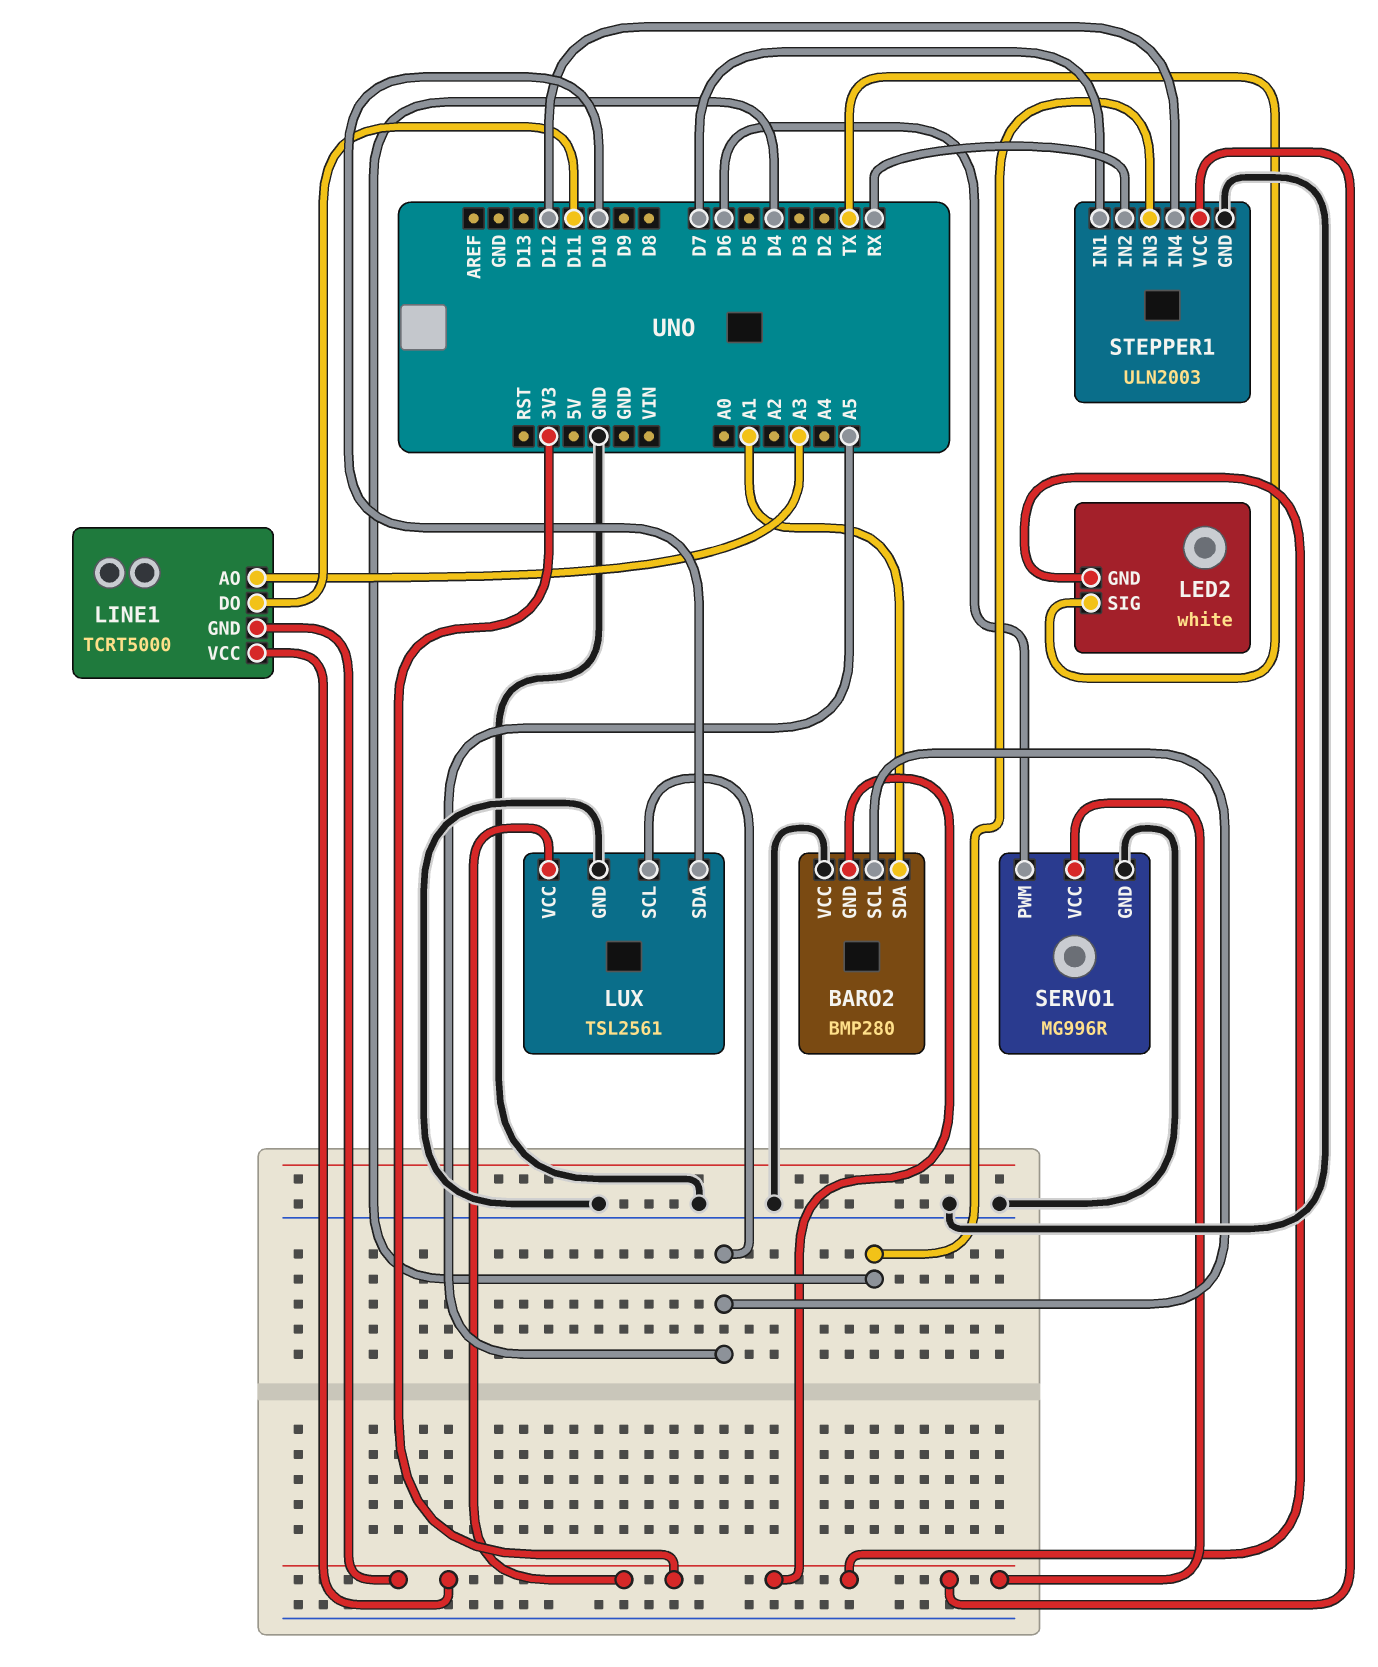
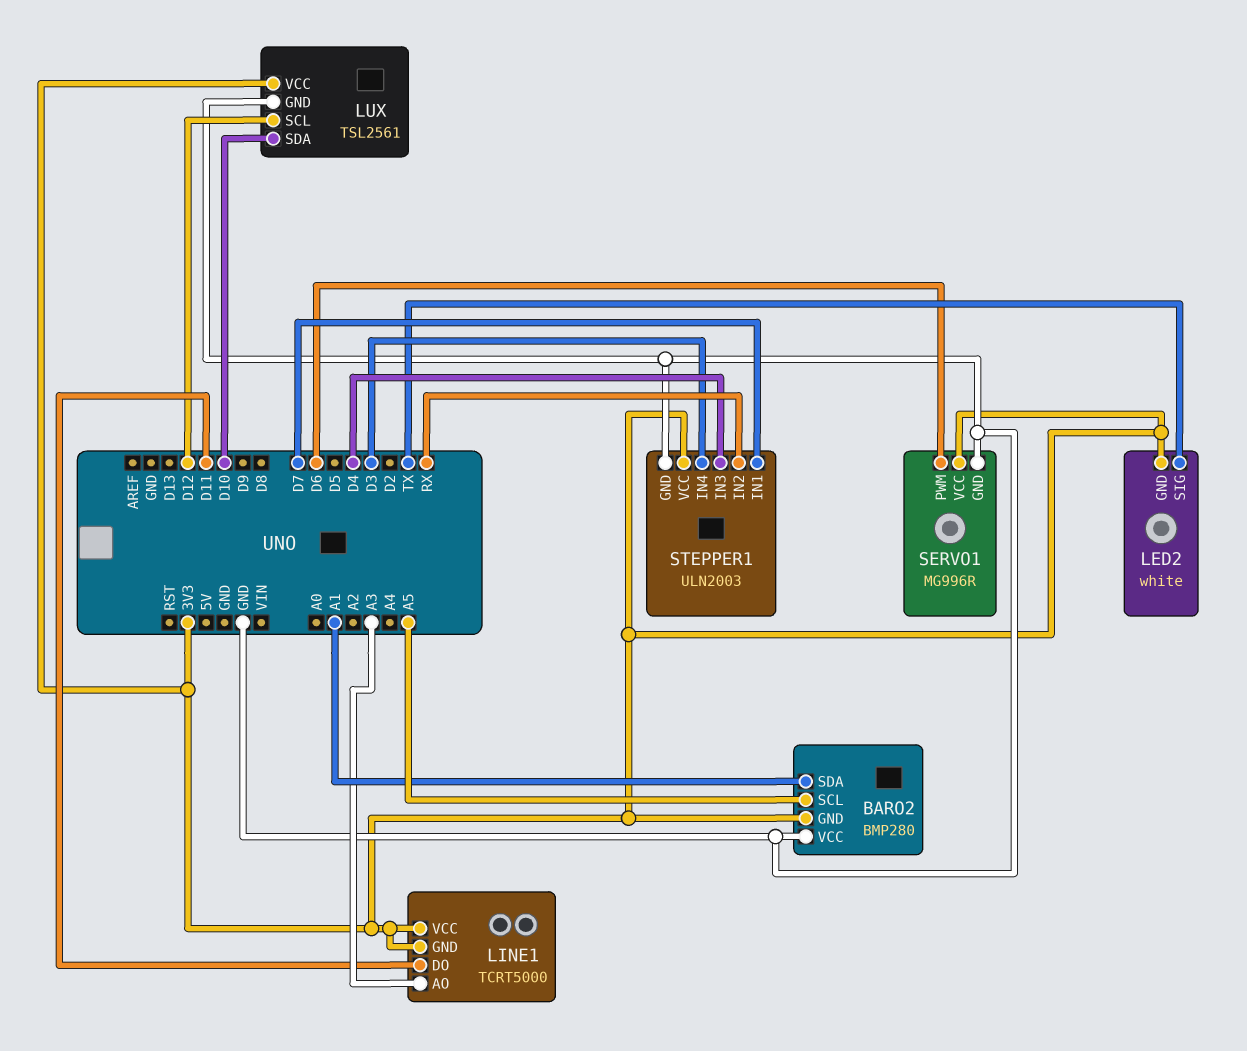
LUX pin SCL: A5 -> D12
STEPPER1 pin IN4: D12 -> D3

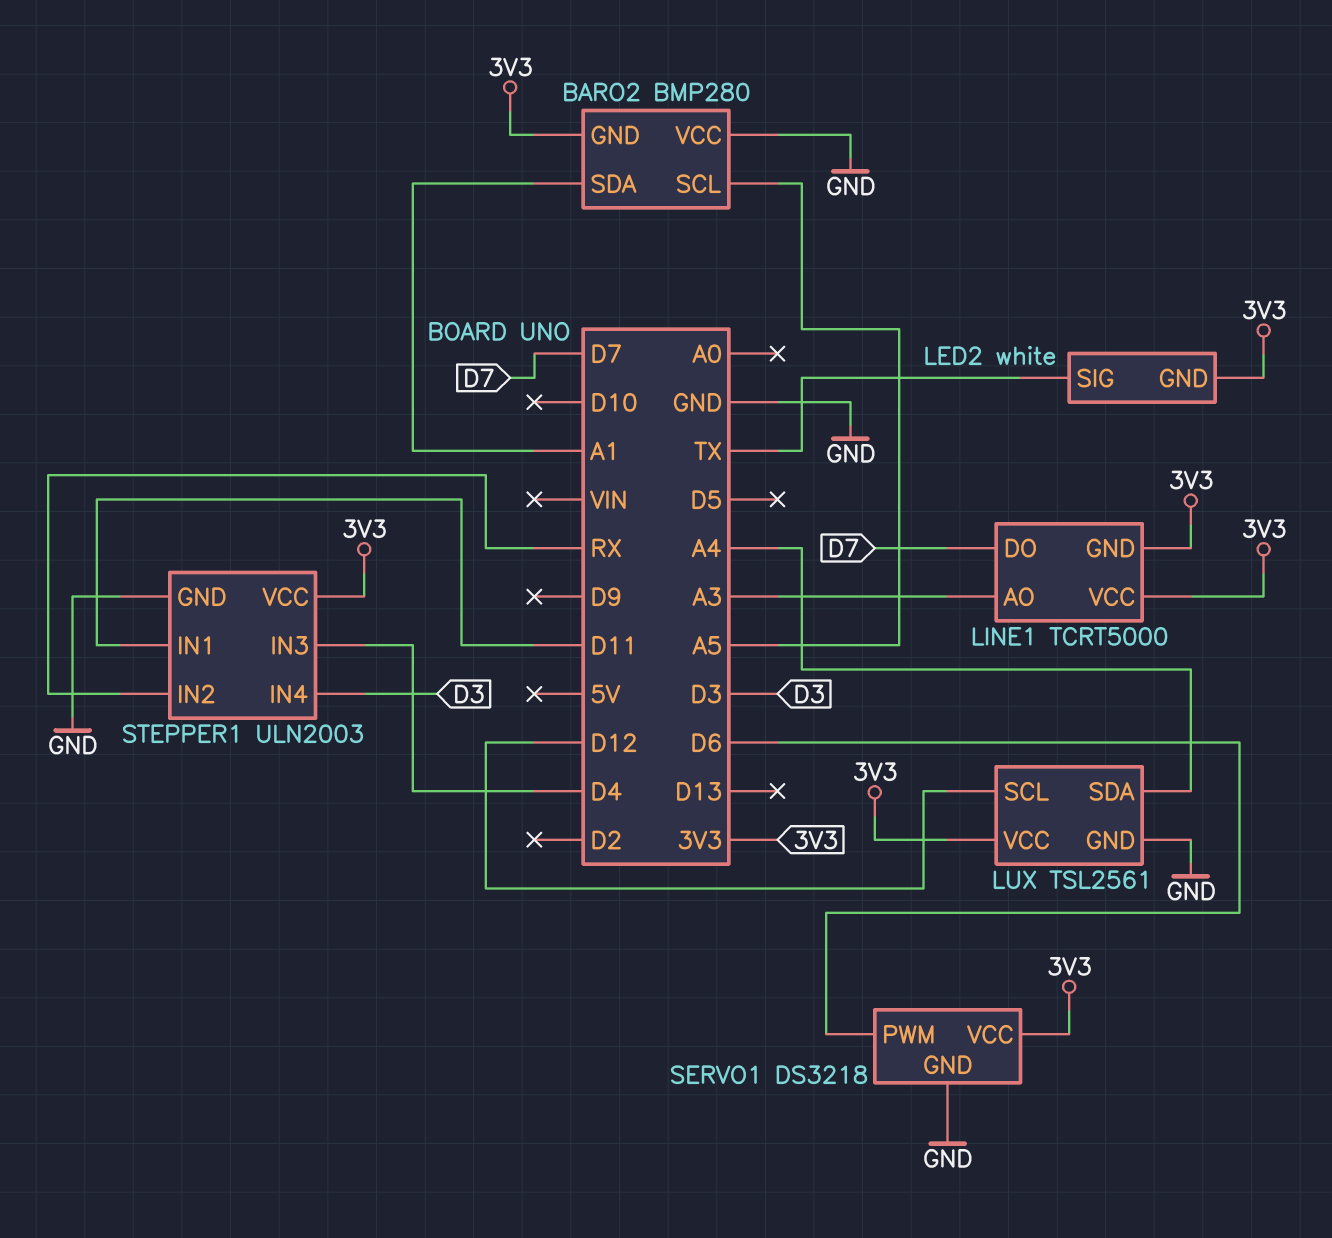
LINE1 pin DO: D11 -> D7
LUX pin SDA: D10 -> A4
SERVO1: MG996R -> DS3218
STEPPER1 pin IN1: D7 -> D11

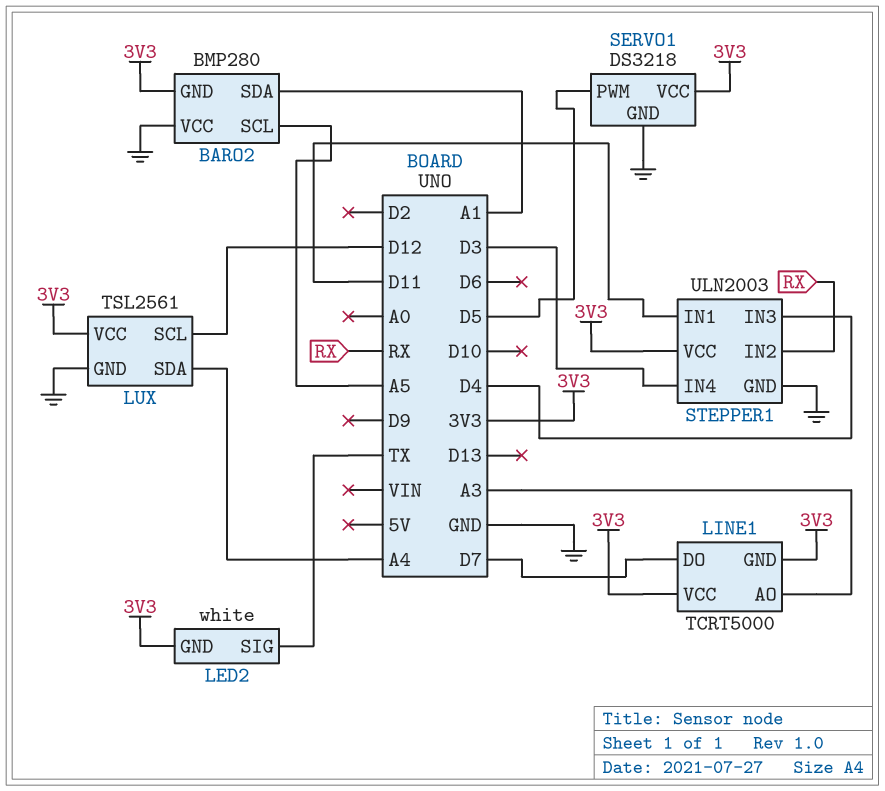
SERVO1 pin PWM: D6 -> D5

